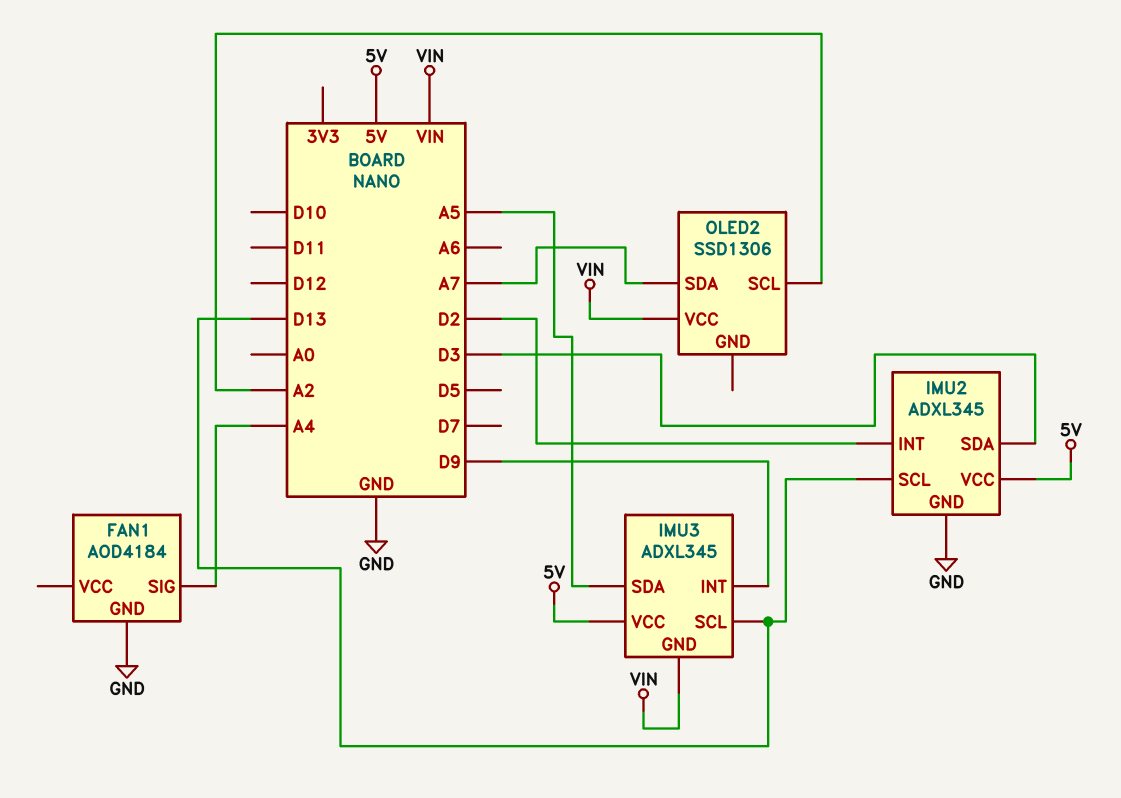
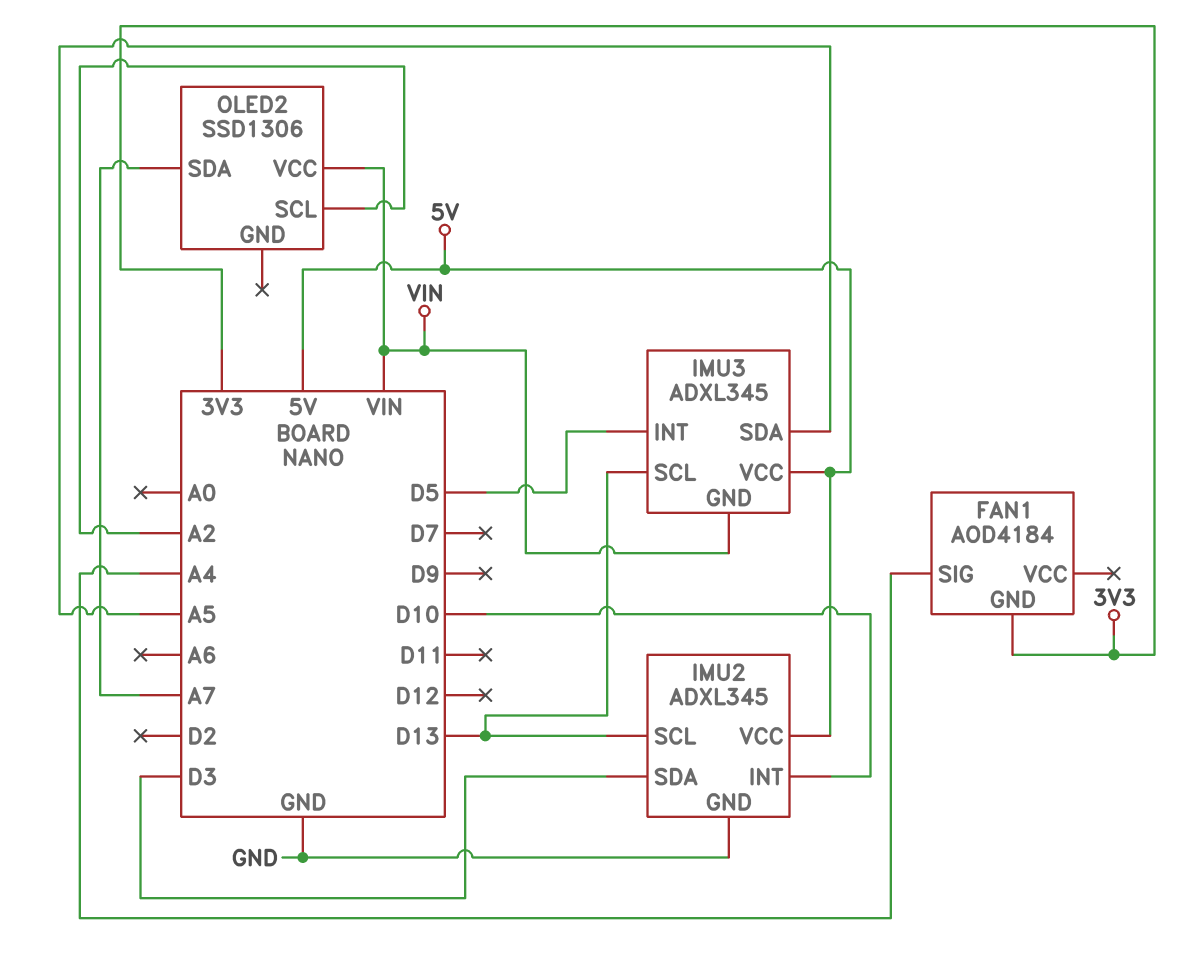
FAN1 pin GND: GND -> 3V3
IMU2 pin INT: D2 -> D10
IMU3 pin INT: D9 -> D5

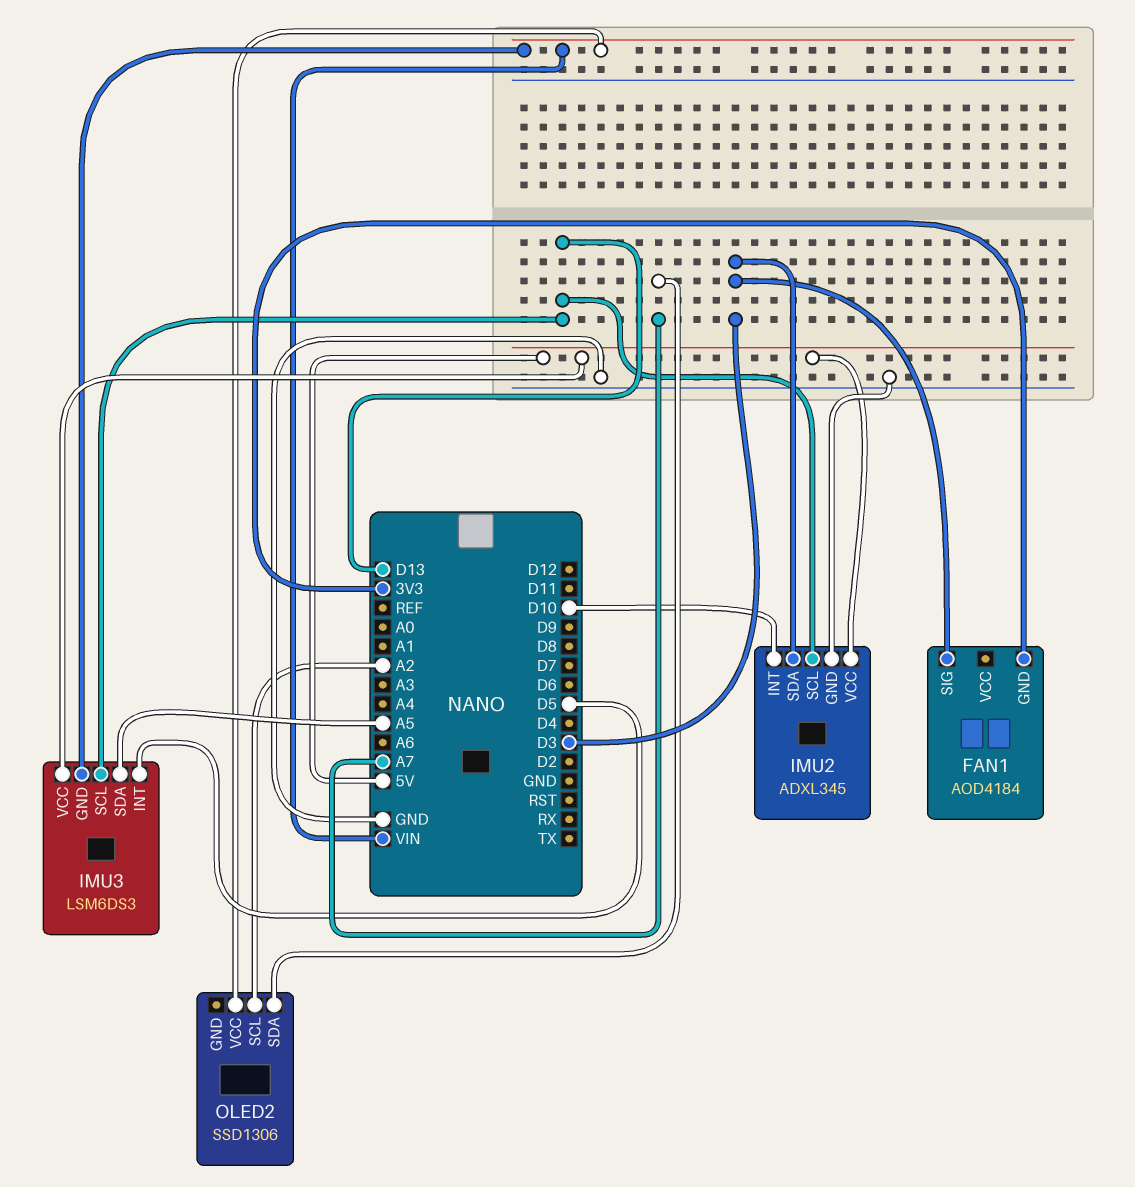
FAN1 pin SIG: A4 -> D3
IMU3: ADXL345 -> LSM6DS3

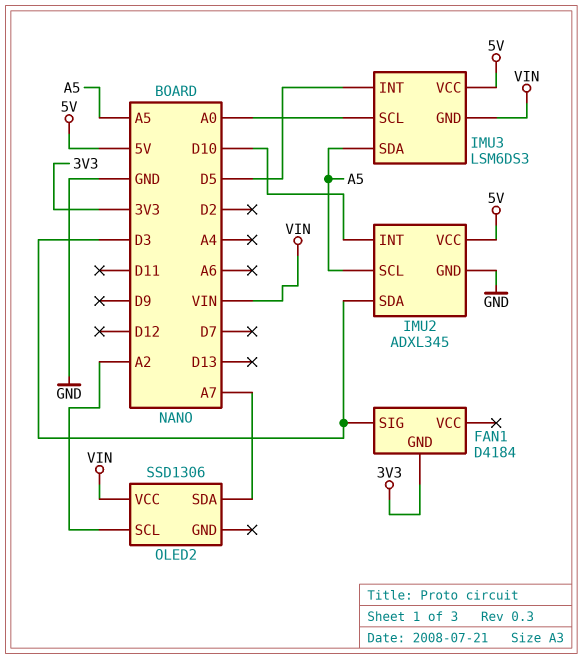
FAN1: AOD4184 -> D4184
IMU2 pin SCL: D13 -> A5
IMU3 pin SCL: D13 -> A0

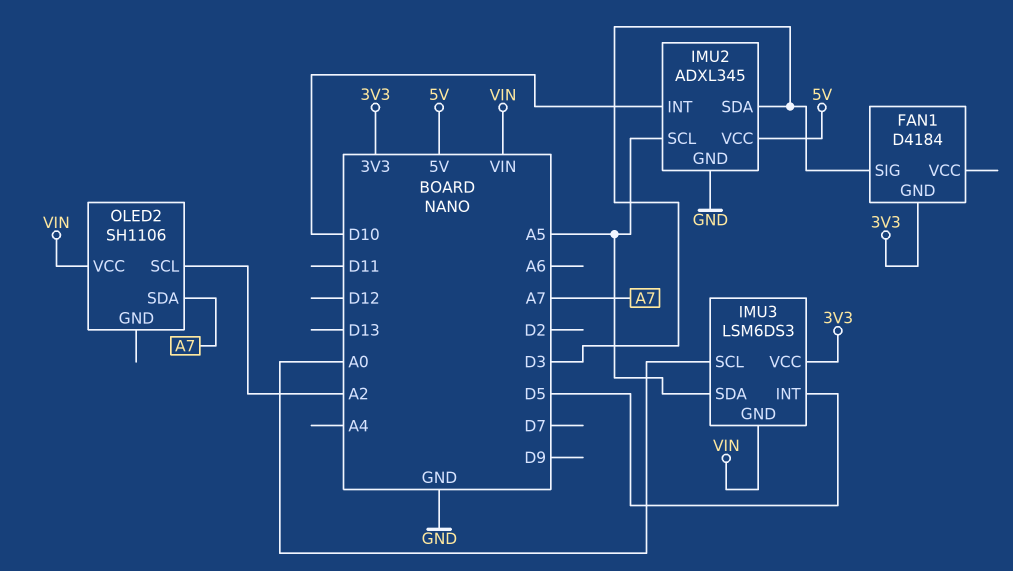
IMU3 pin VCC: 5V -> 3V3
OLED2: SSD1306 -> SH1106

